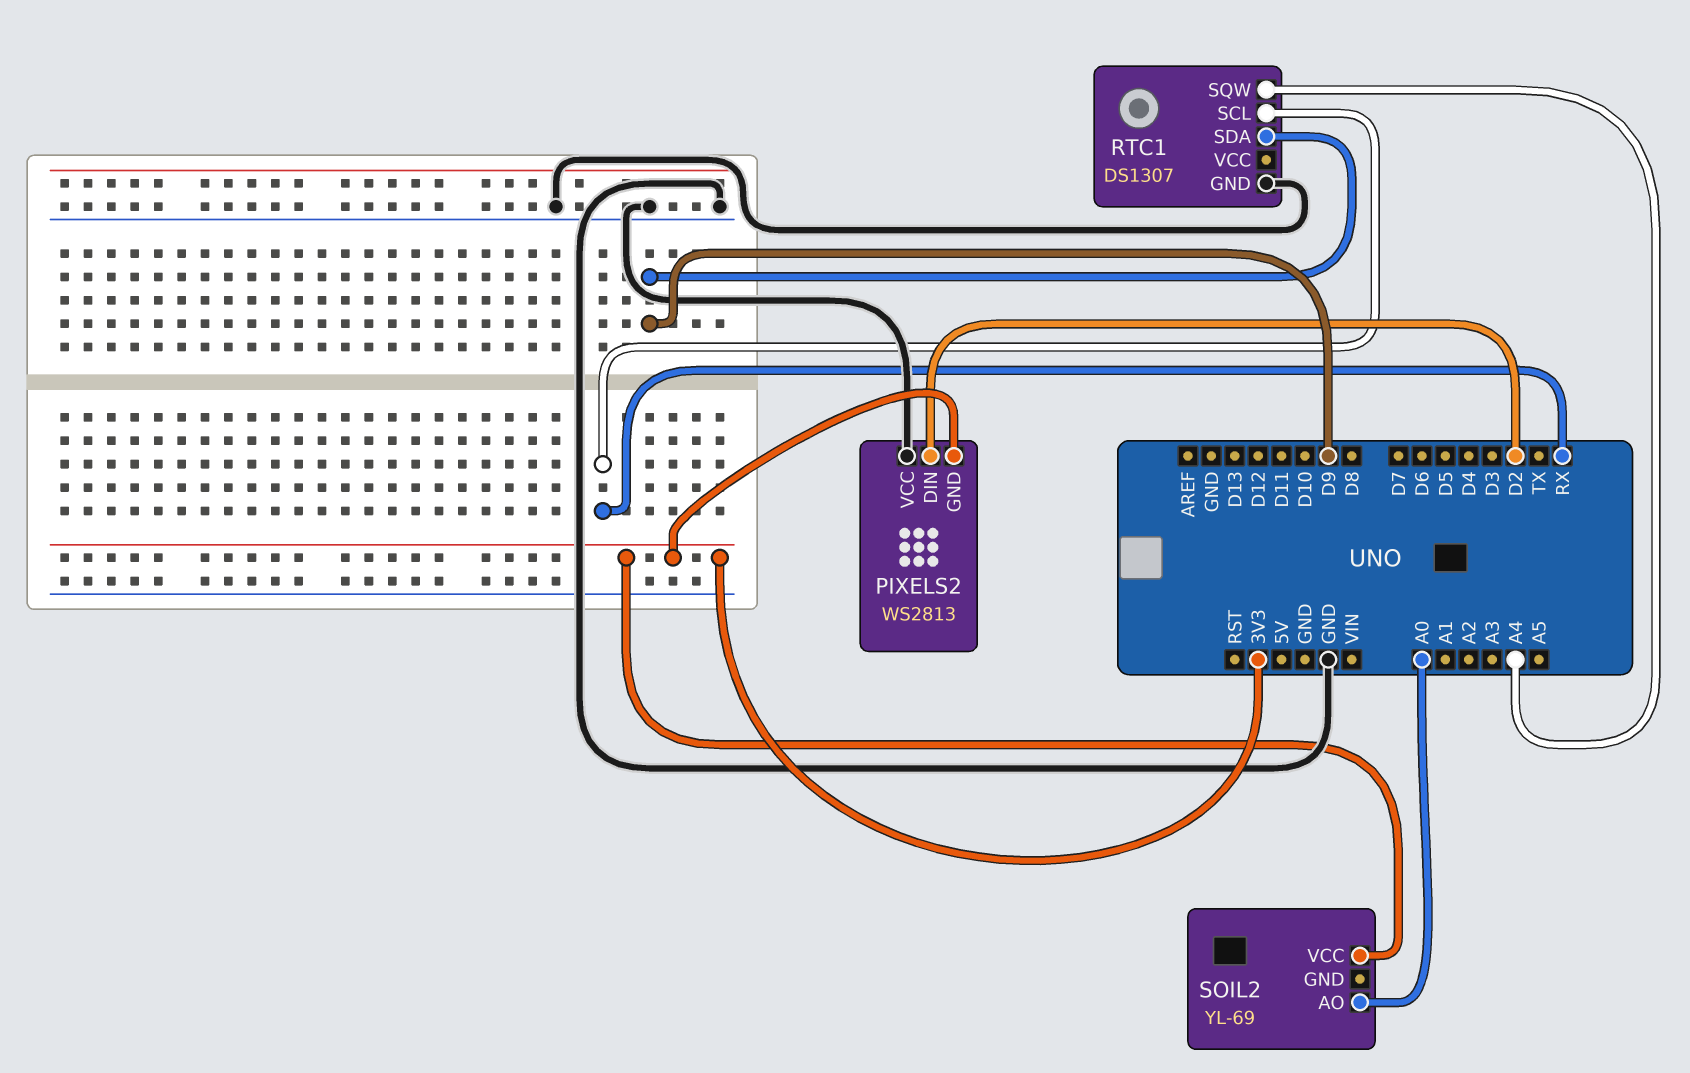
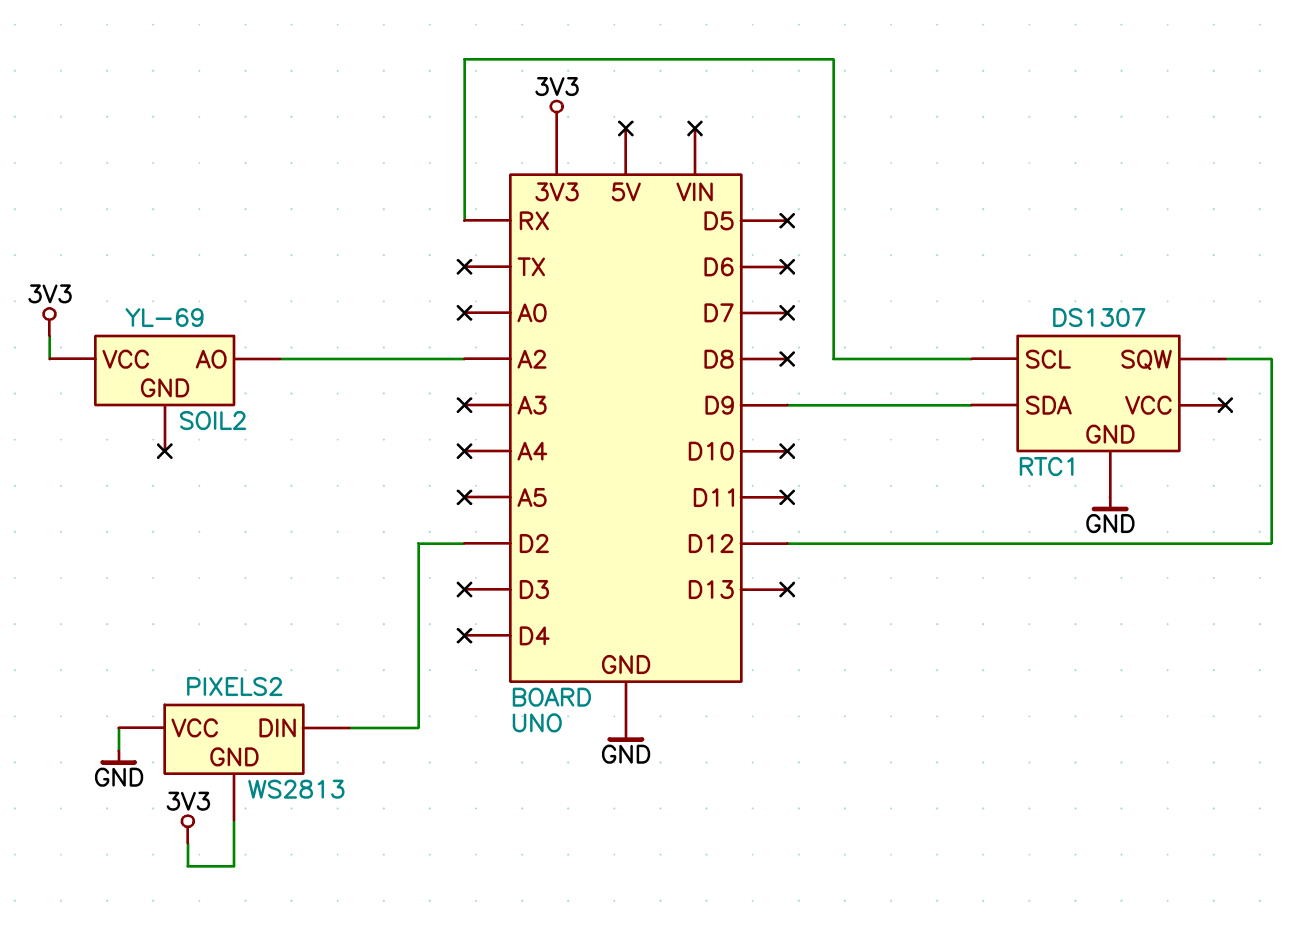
RTC1 pin SQW: A4 -> D12
SOIL2 pin AO: A0 -> A2

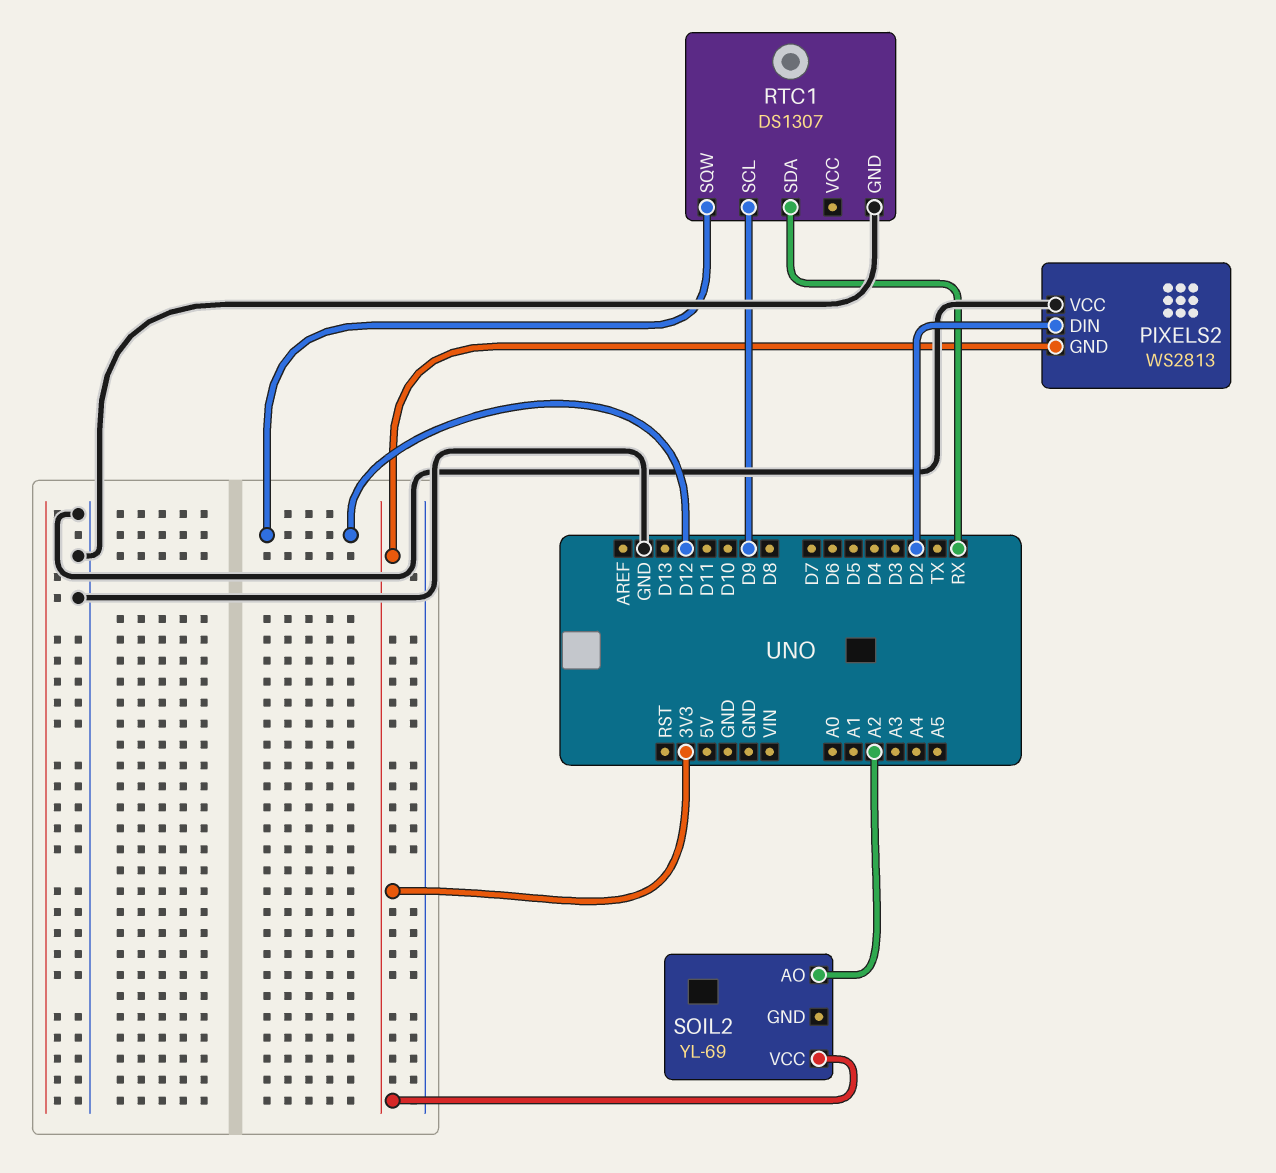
RTC1 pin SCL: RX -> D9
RTC1 pin SDA: D9 -> RX

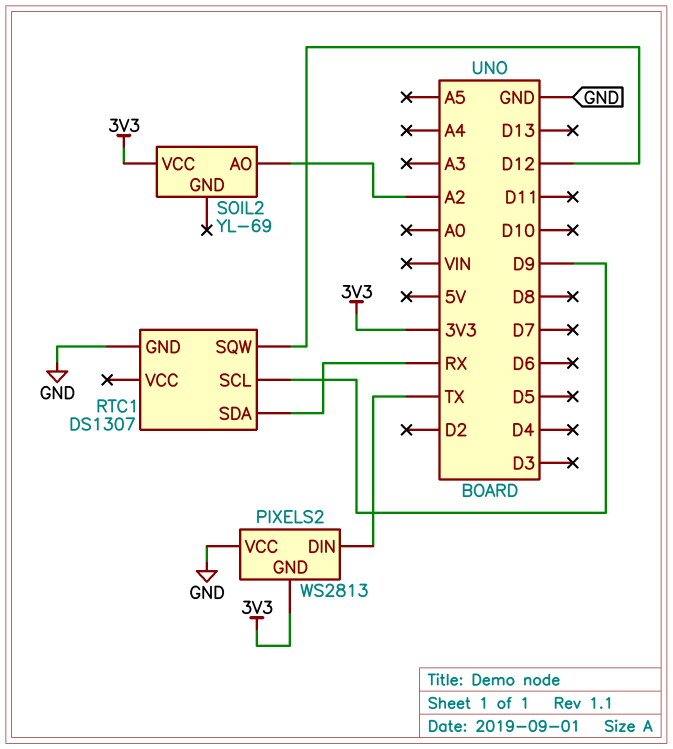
PIXELS2 pin DIN: D2 -> TX

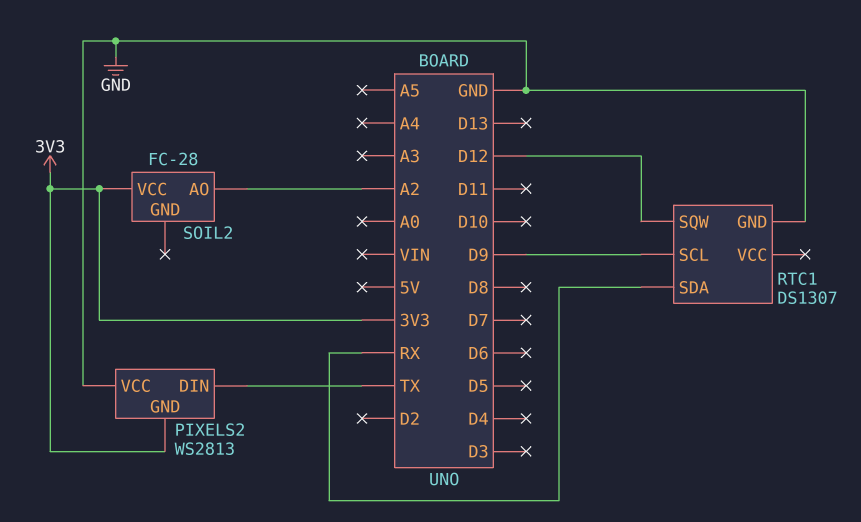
SOIL2: YL-69 -> FC-28

